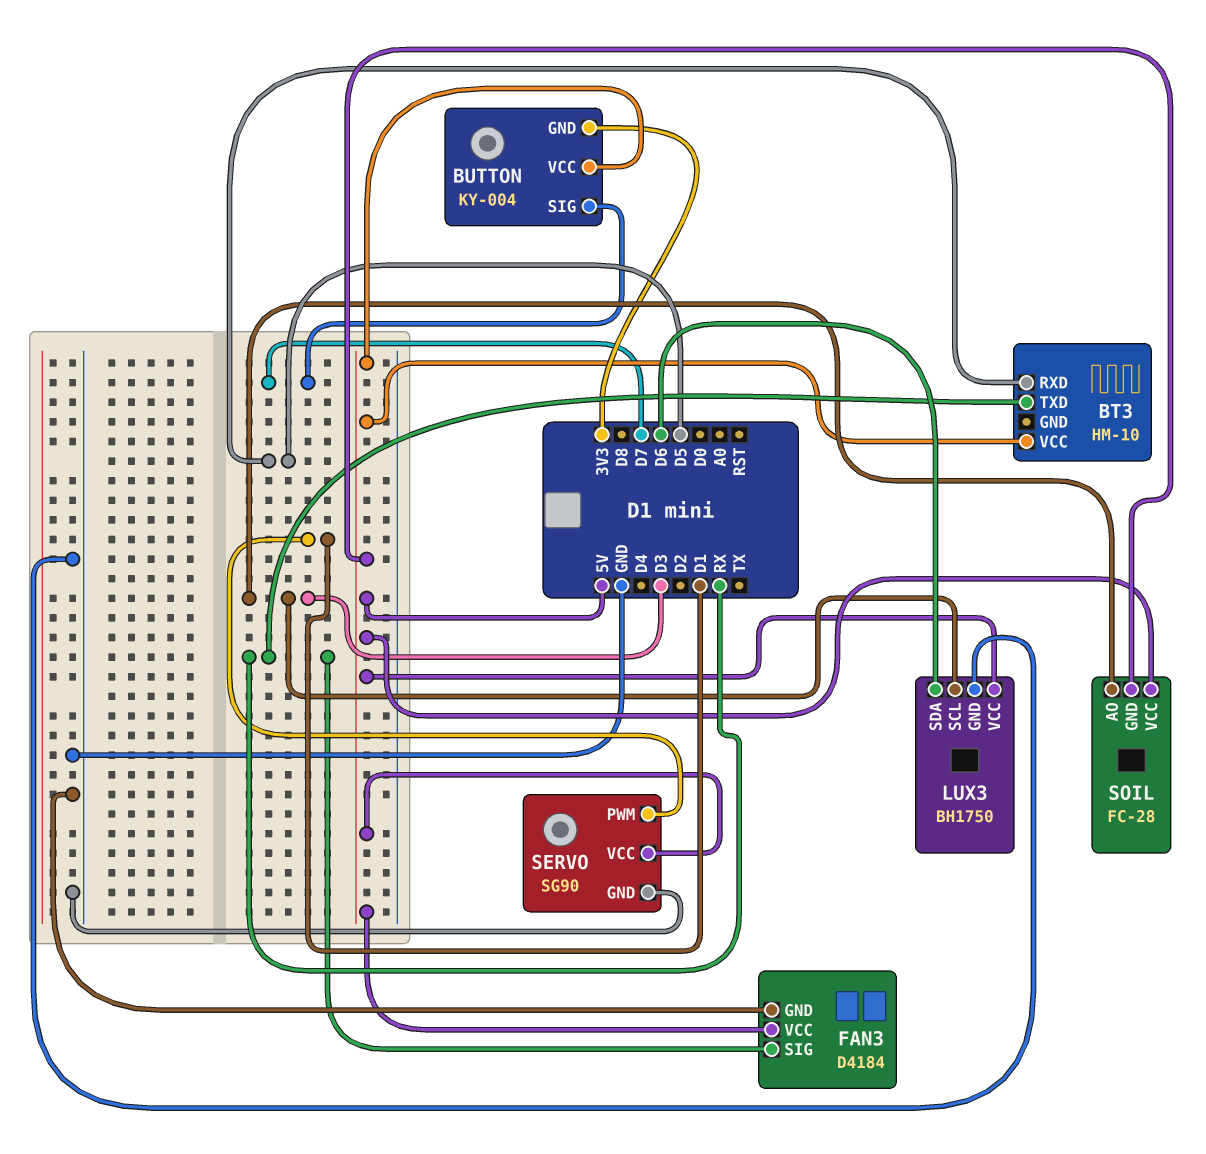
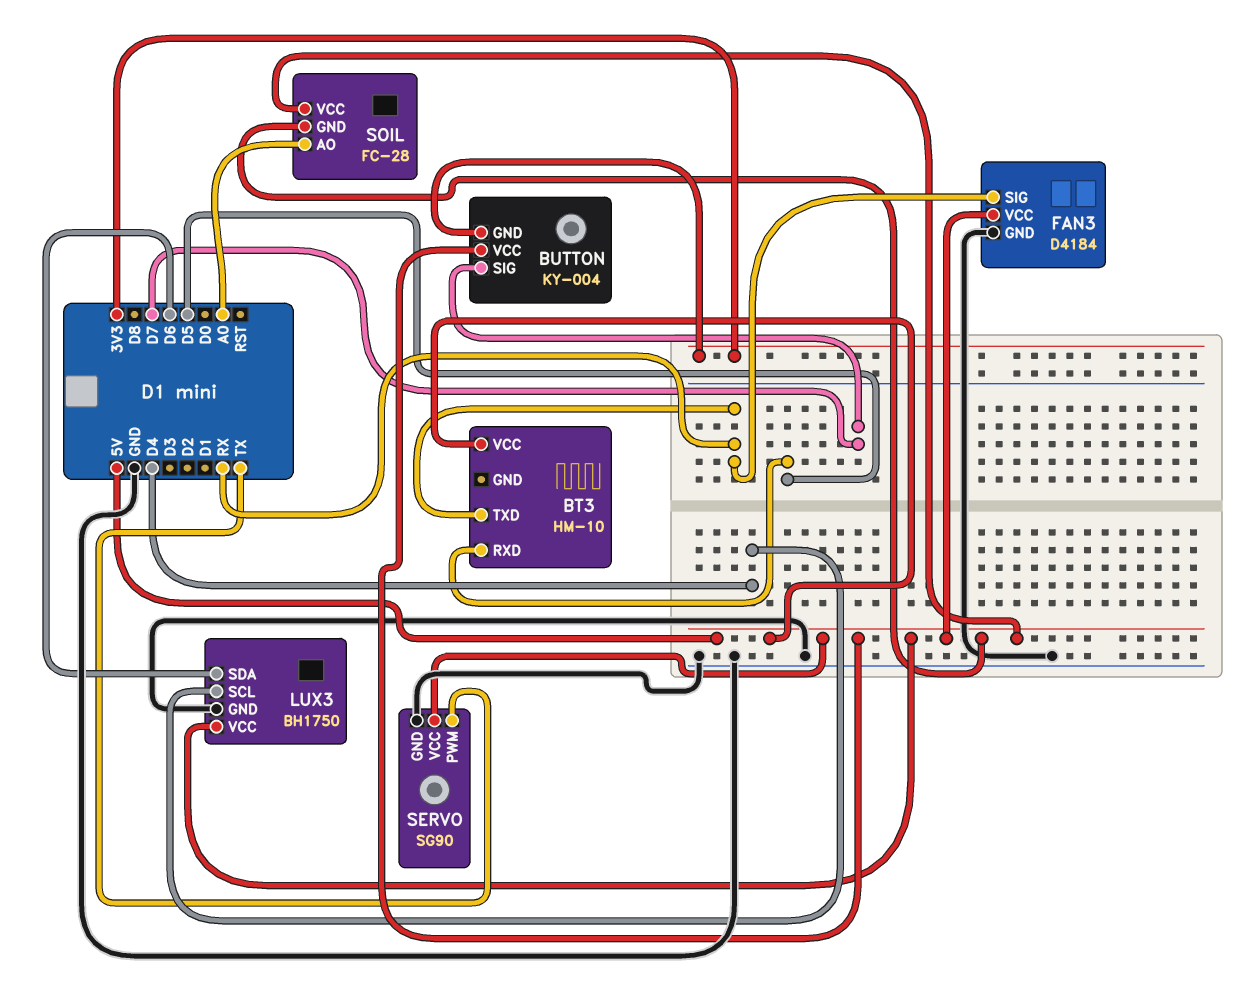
LUX3 pin SCL: D3 -> D4
SERVO pin PWM: D1 -> TX
SOIL pin AO: D3 -> A0

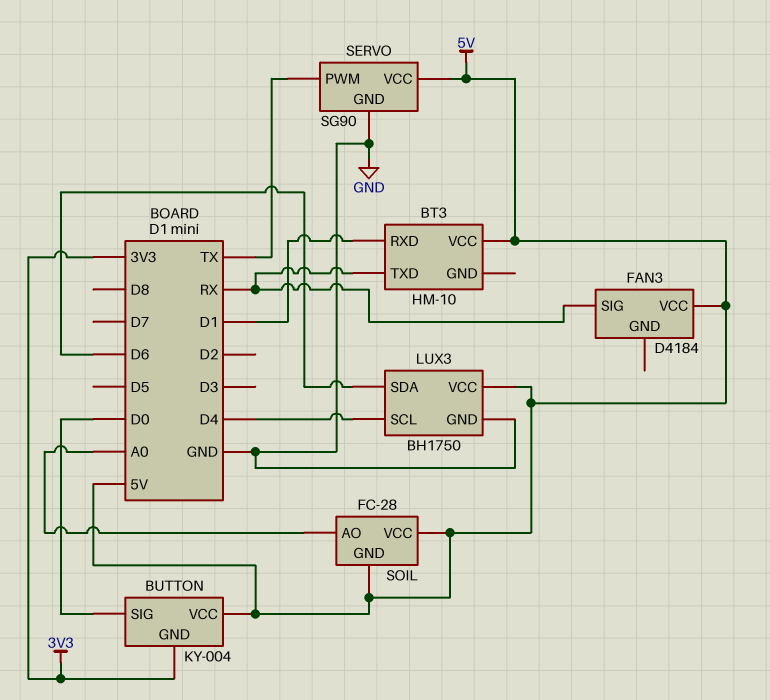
BT3 pin RXD: D5 -> D1
BUTTON pin SIG: D7 -> D0
FAN3 pin GND: GND -> none

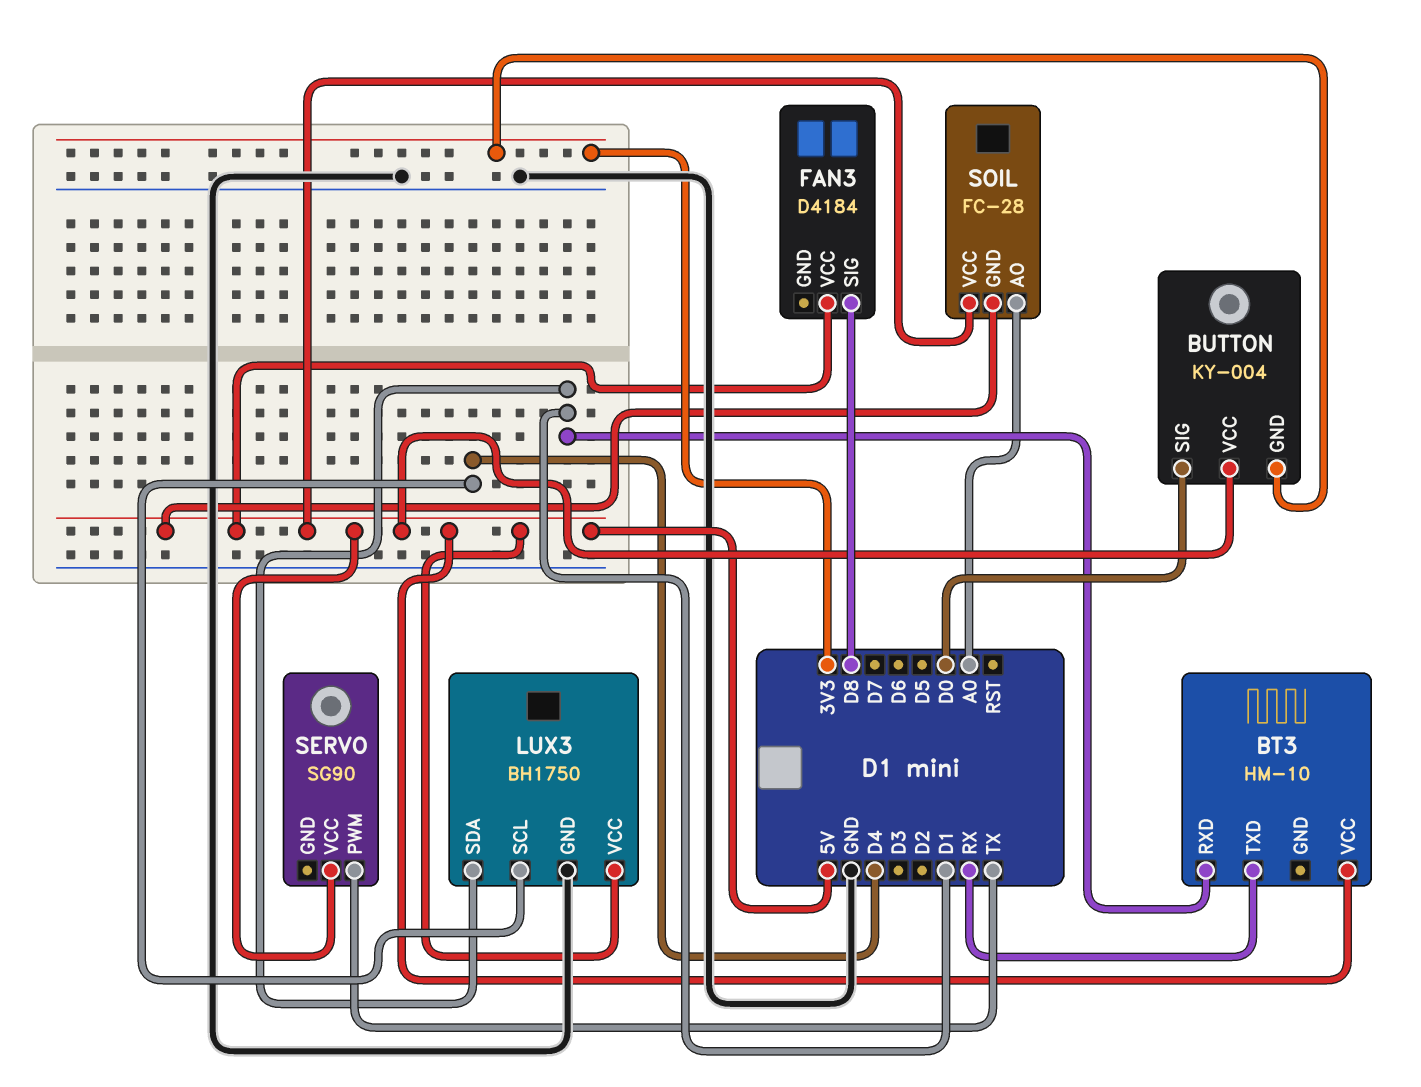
FAN3 pin SIG: RX -> D8
LUX3 pin SDA: D6 -> D1
SERVO pin GND: GND -> none

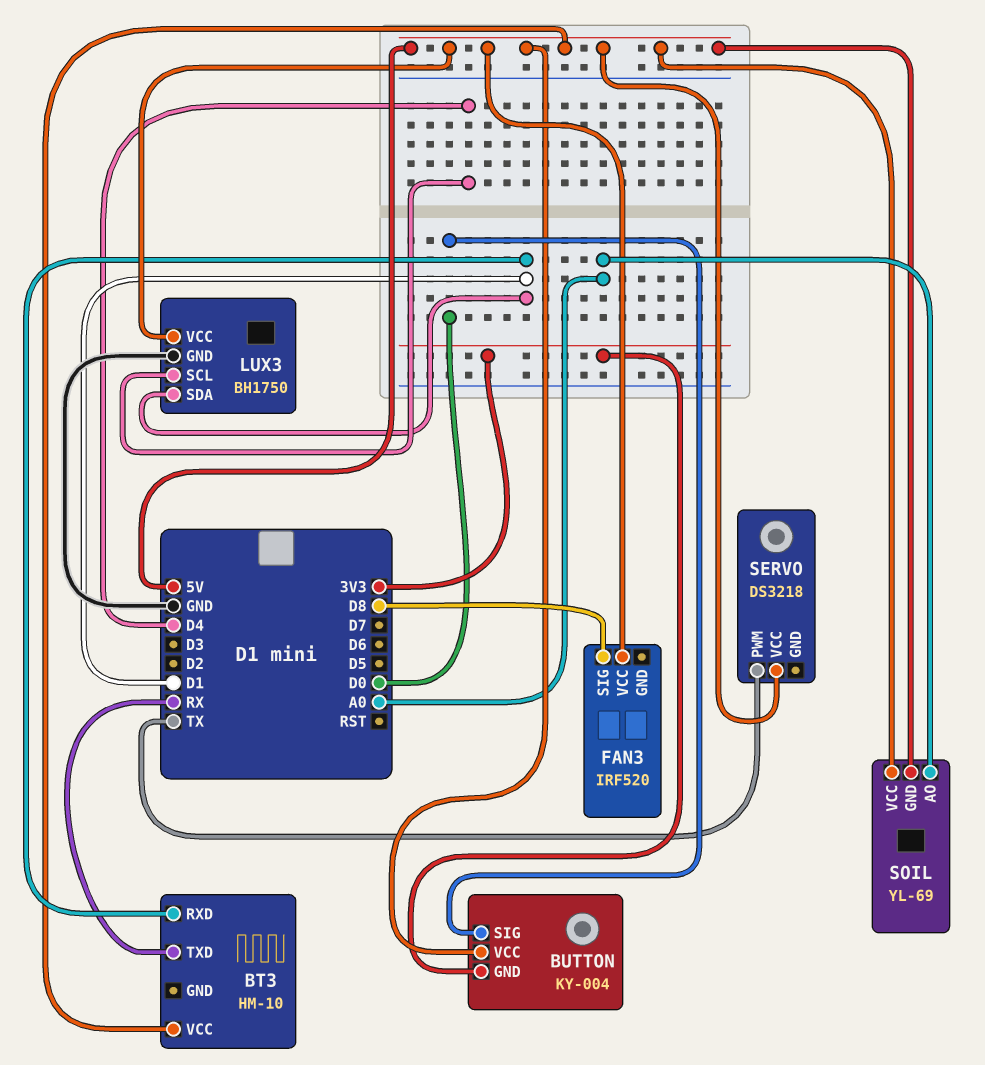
FAN3: D4184 -> IRF520
SERVO: SG90 -> DS3218
SOIL: FC-28 -> YL-69

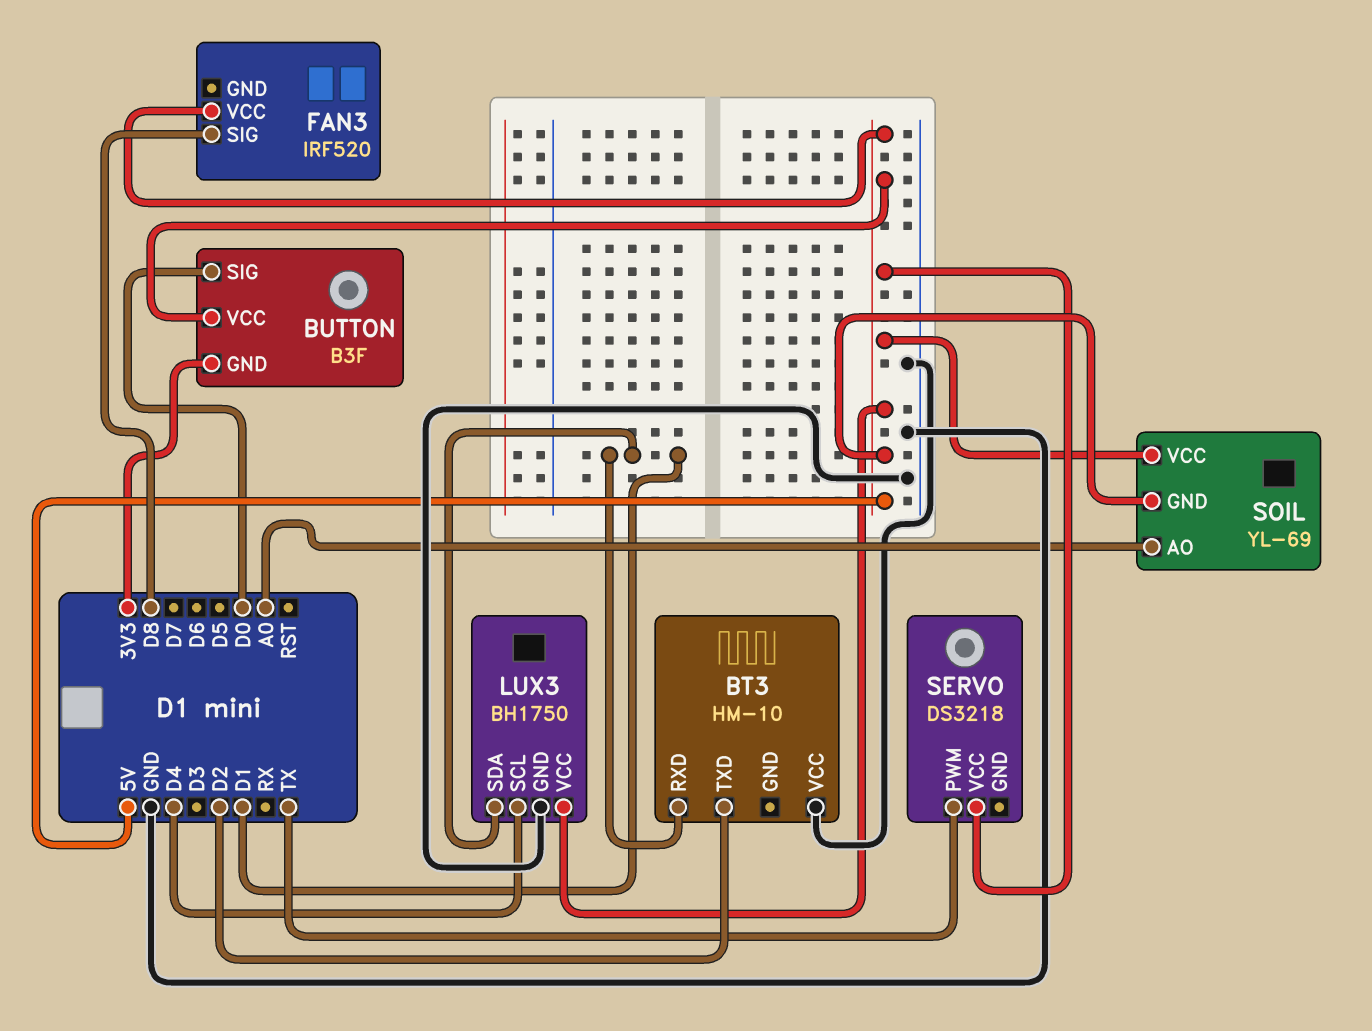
BT3 pin TXD: RX -> D2
BT3 pin VCC: 5V -> GND
BUTTON: KY-004 -> B3F

